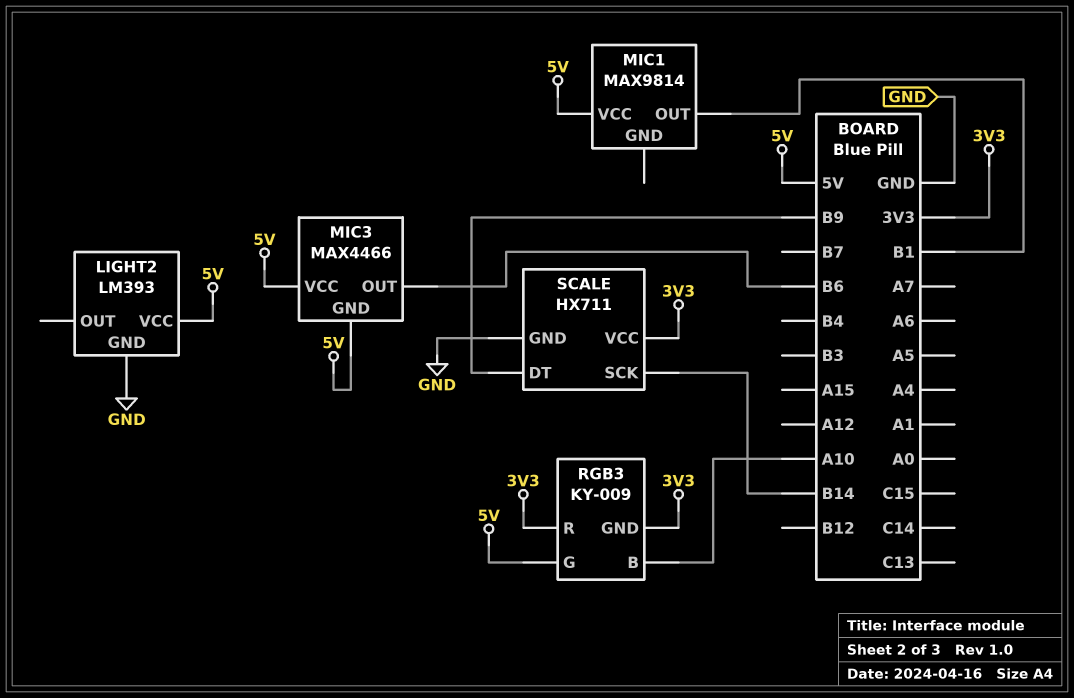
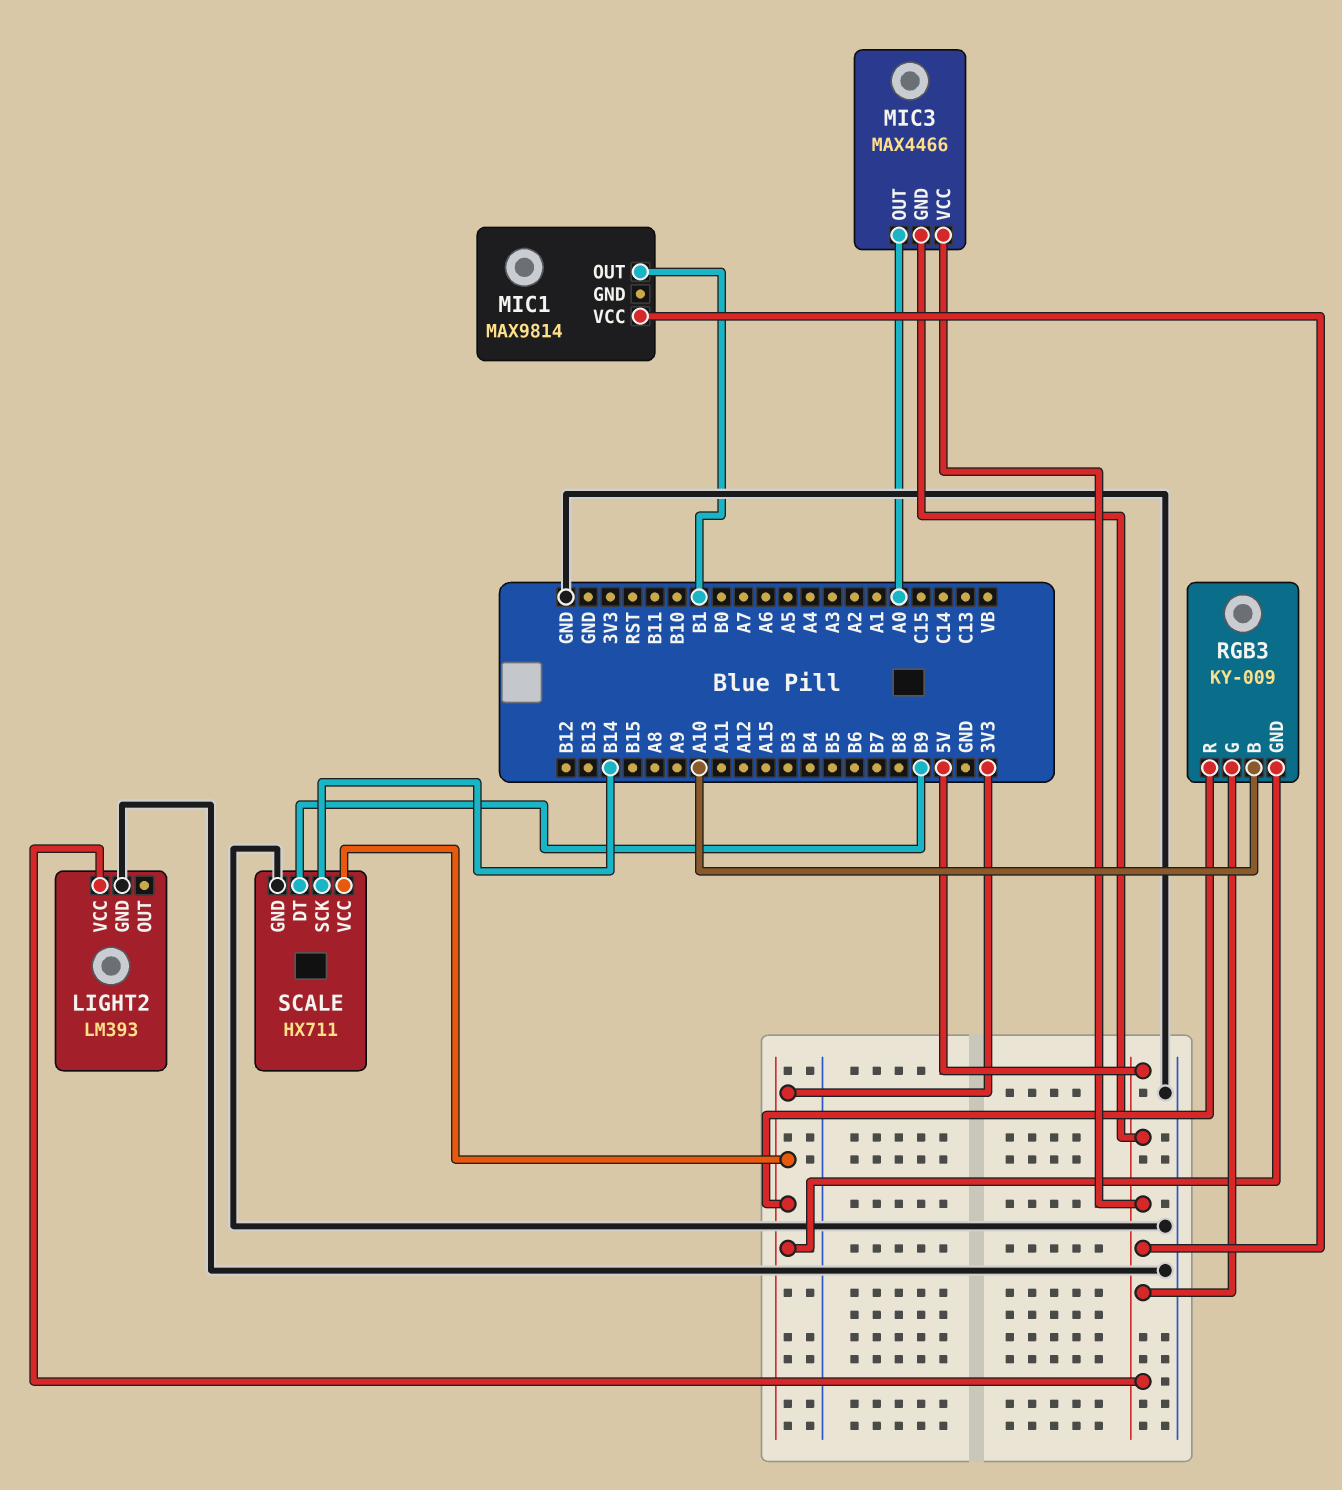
MIC3 pin OUT: B6 -> A0

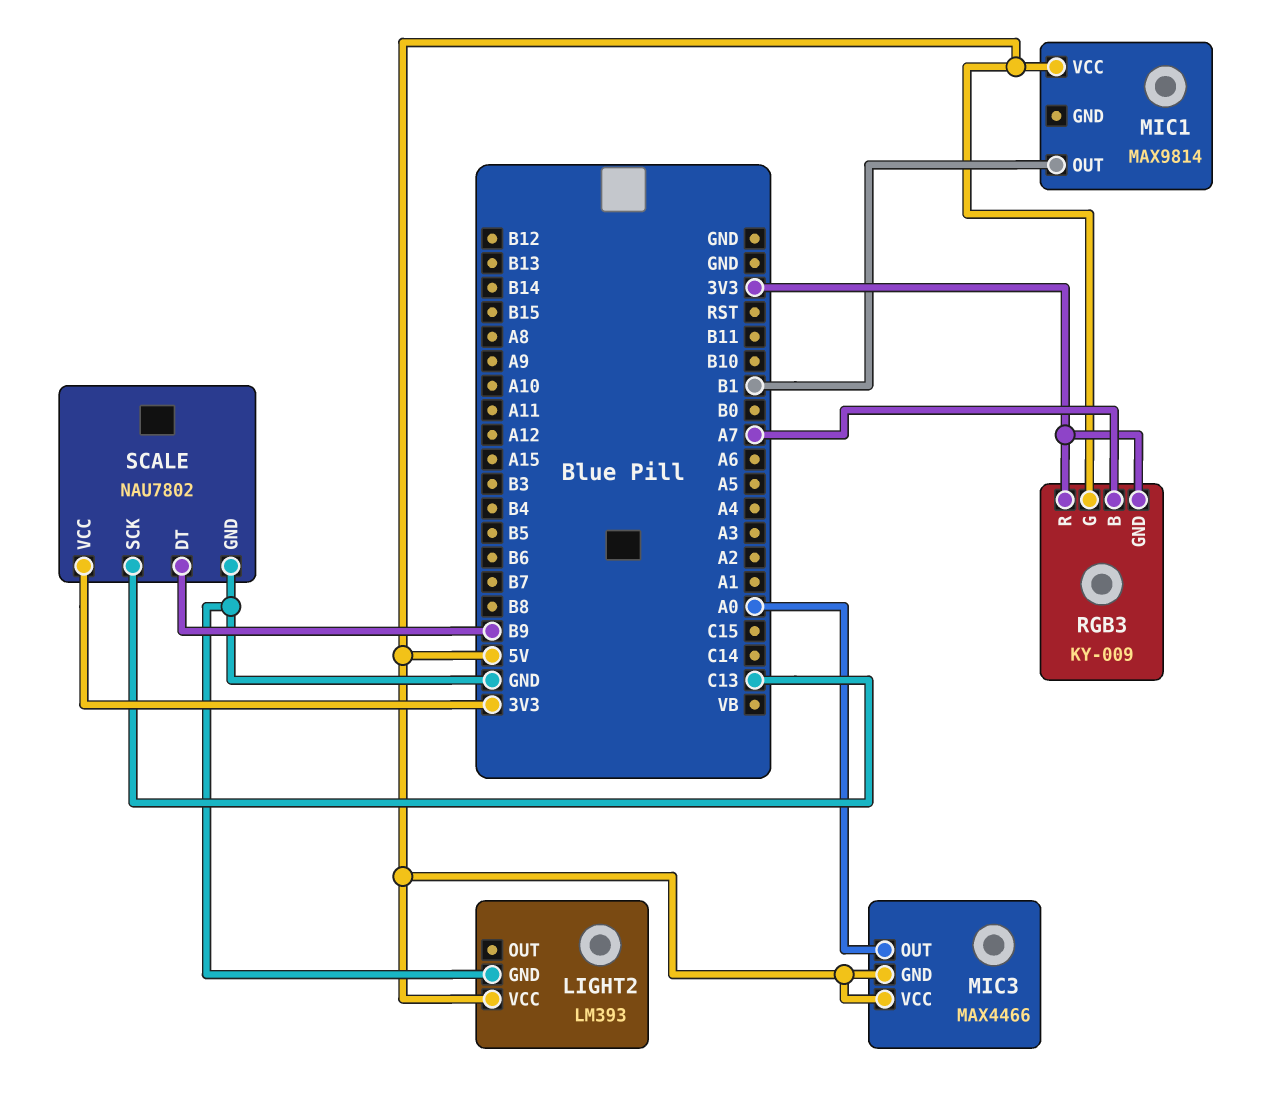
RGB3 pin B: A10 -> A7
SCALE: HX711 -> NAU7802
SCALE pin SCK: B14 -> C13

